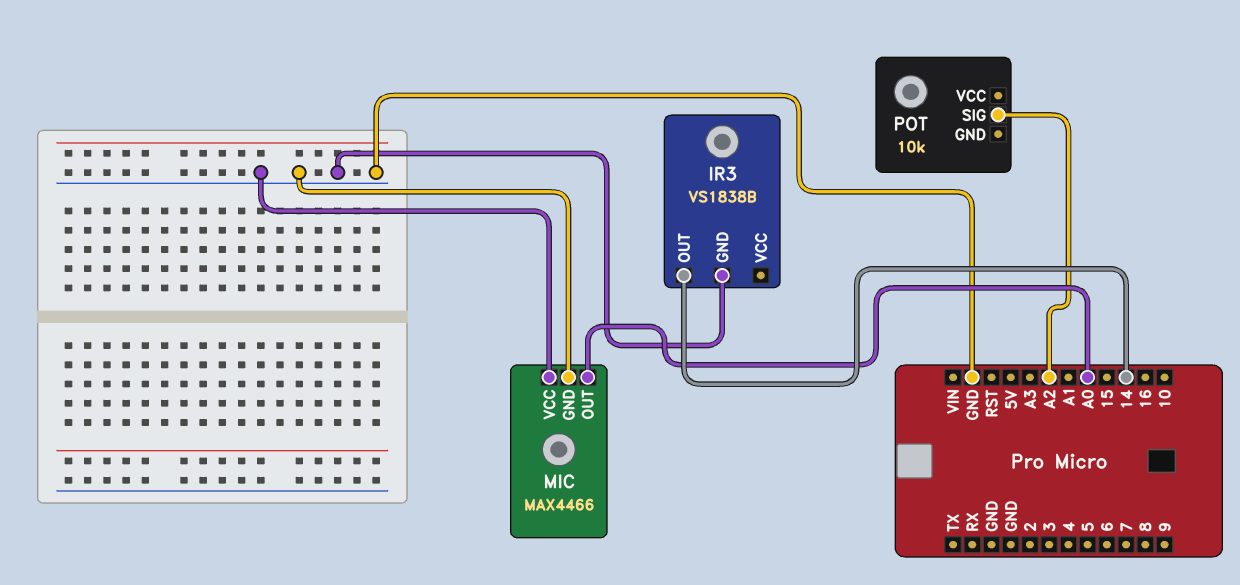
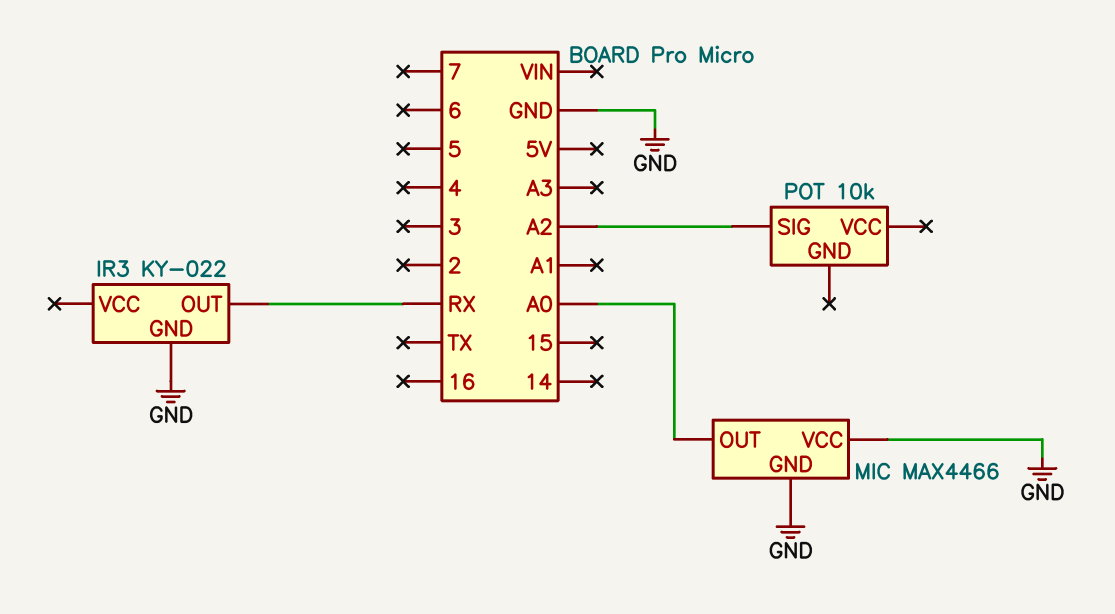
IR3: VS1838B -> KY-022
IR3 pin OUT: 14 -> RX

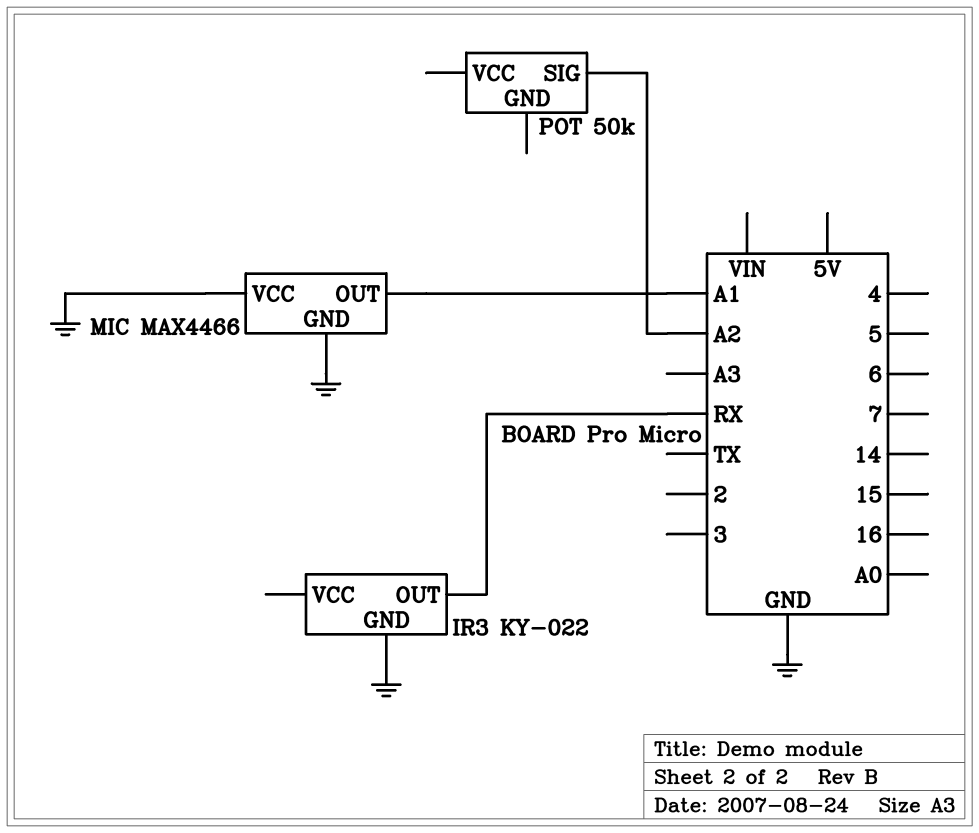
MIC pin OUT: A0 -> A1
POT: 10k -> 50k

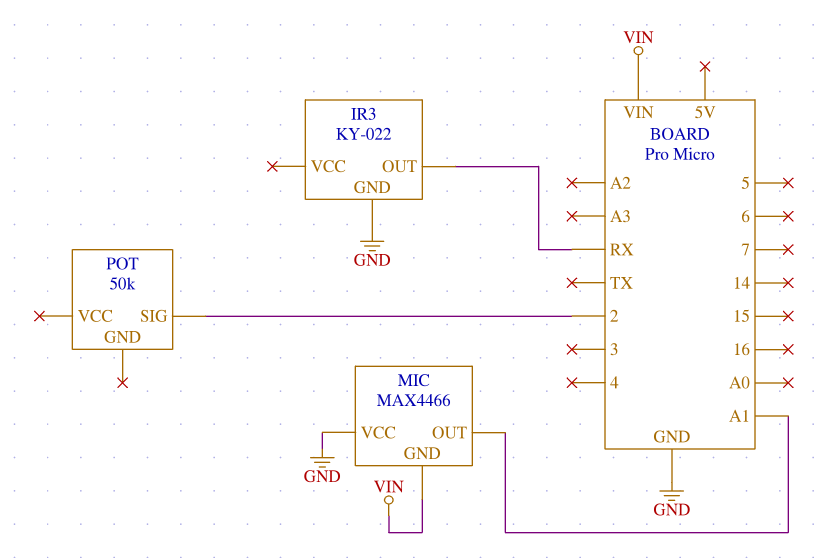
MIC pin GND: GND -> VIN
POT pin SIG: A2 -> 2

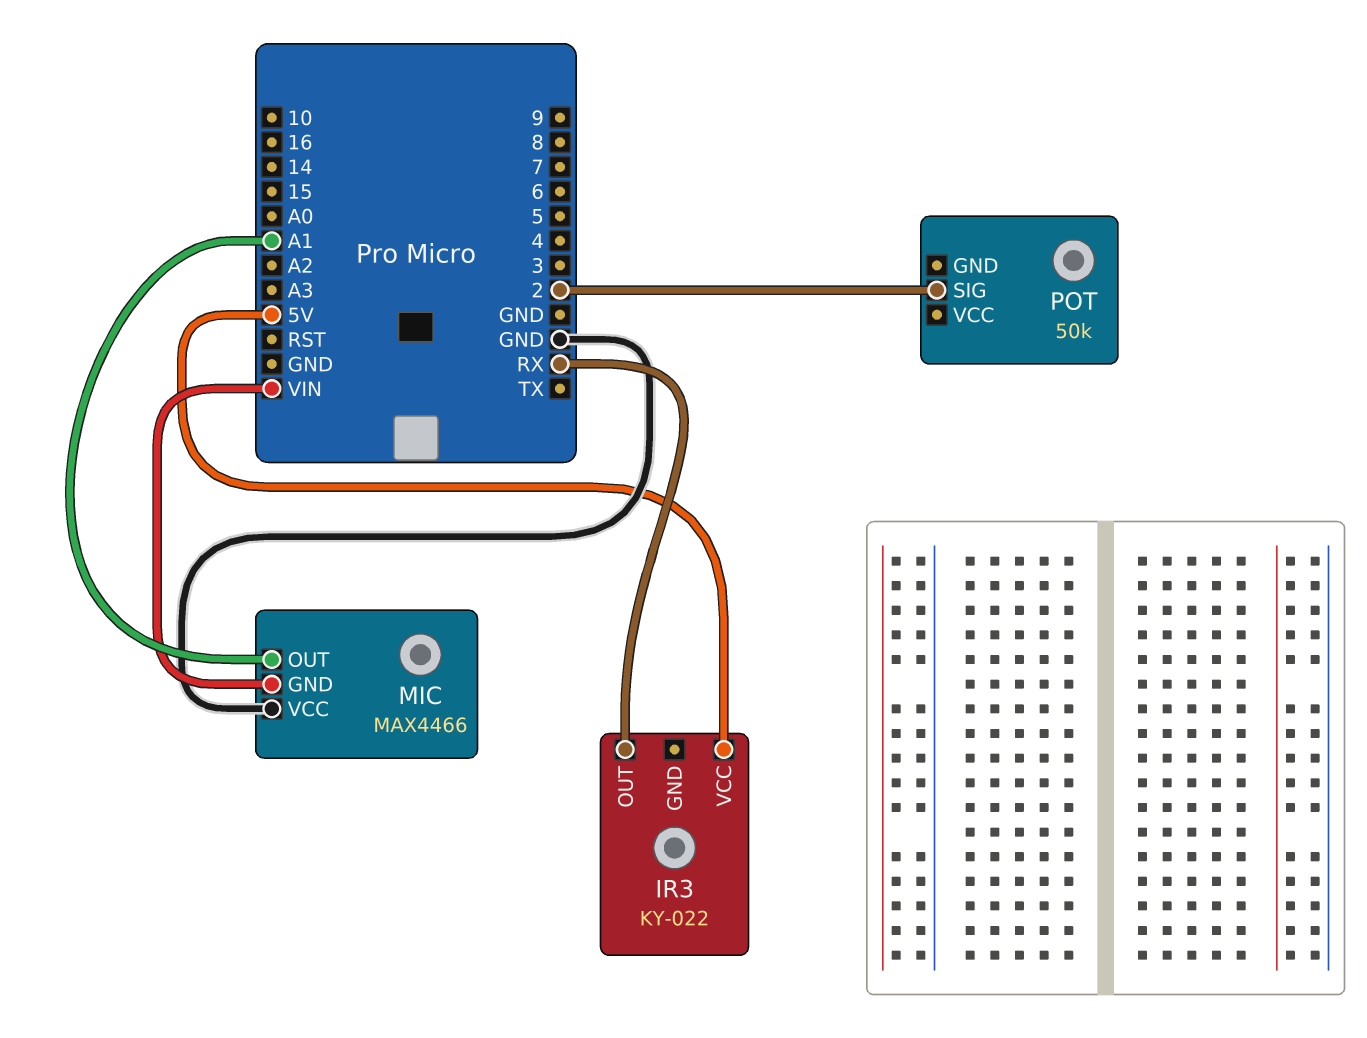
IR3 pin GND: GND -> none
IR3 pin VCC: none -> 5V

